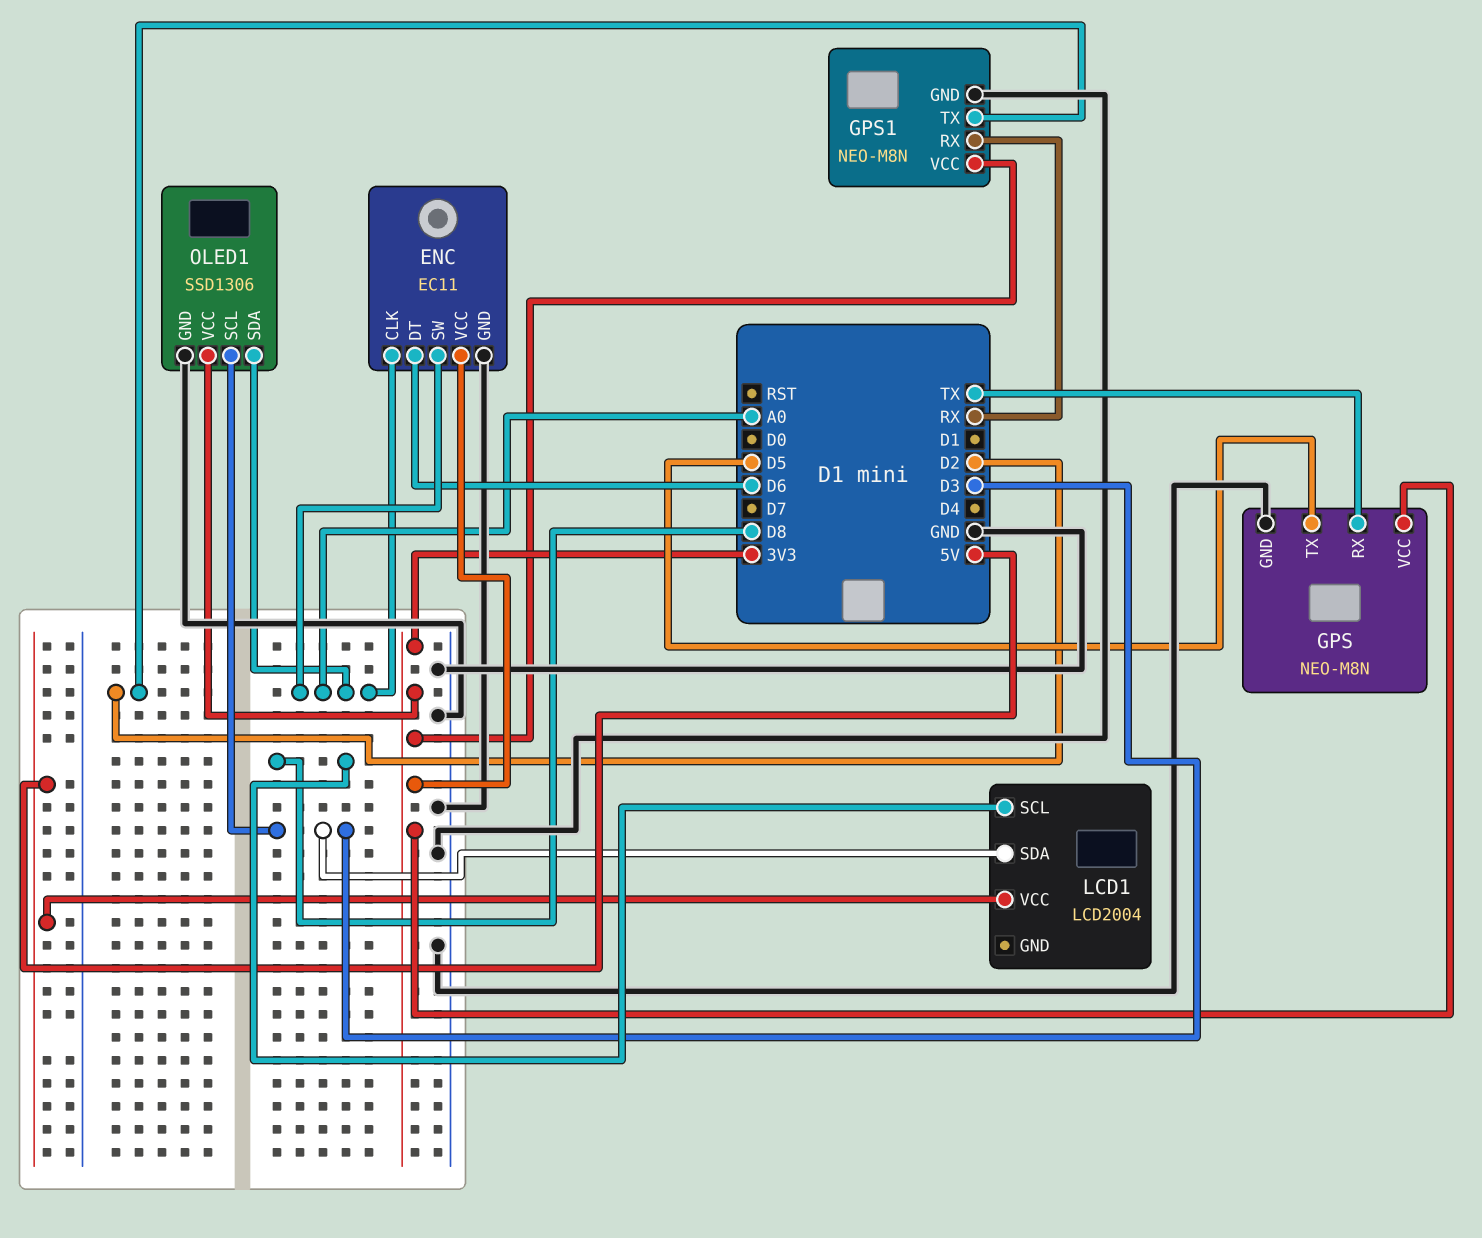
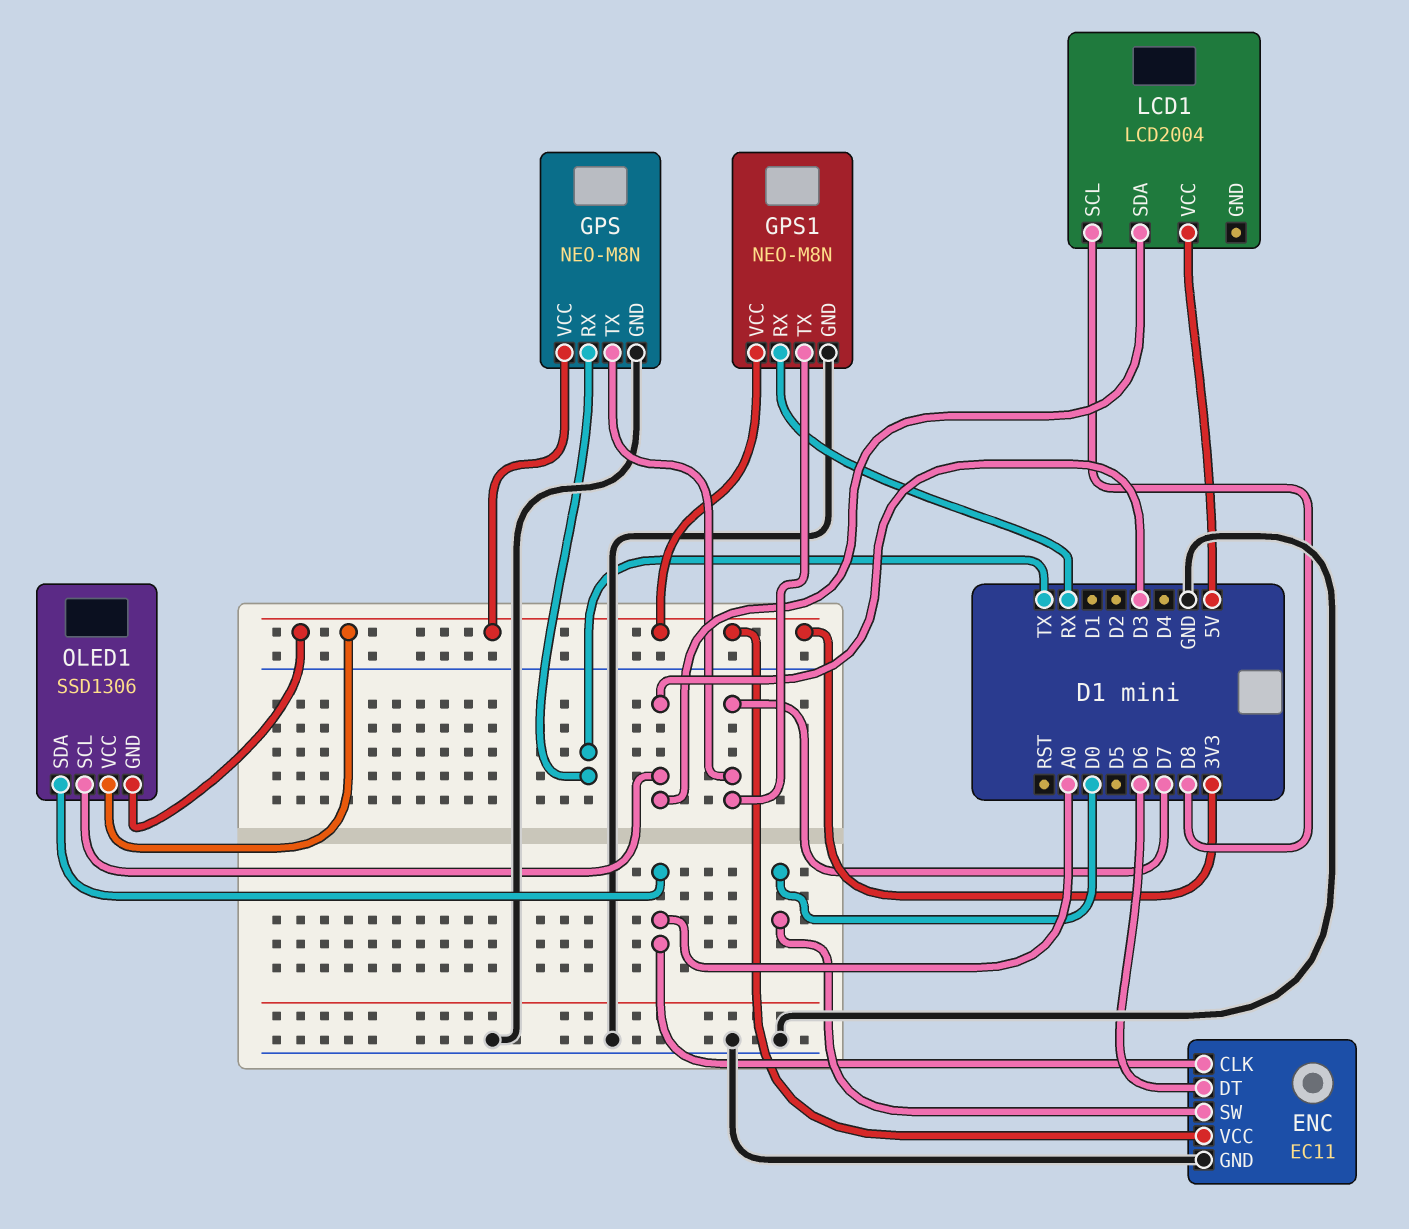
ENC pin SW: A0 -> D0
GPS pin TX: D5 -> D7
GPS1 pin TX: D2 -> D7
OLED1 pin GND: GND -> 3V3

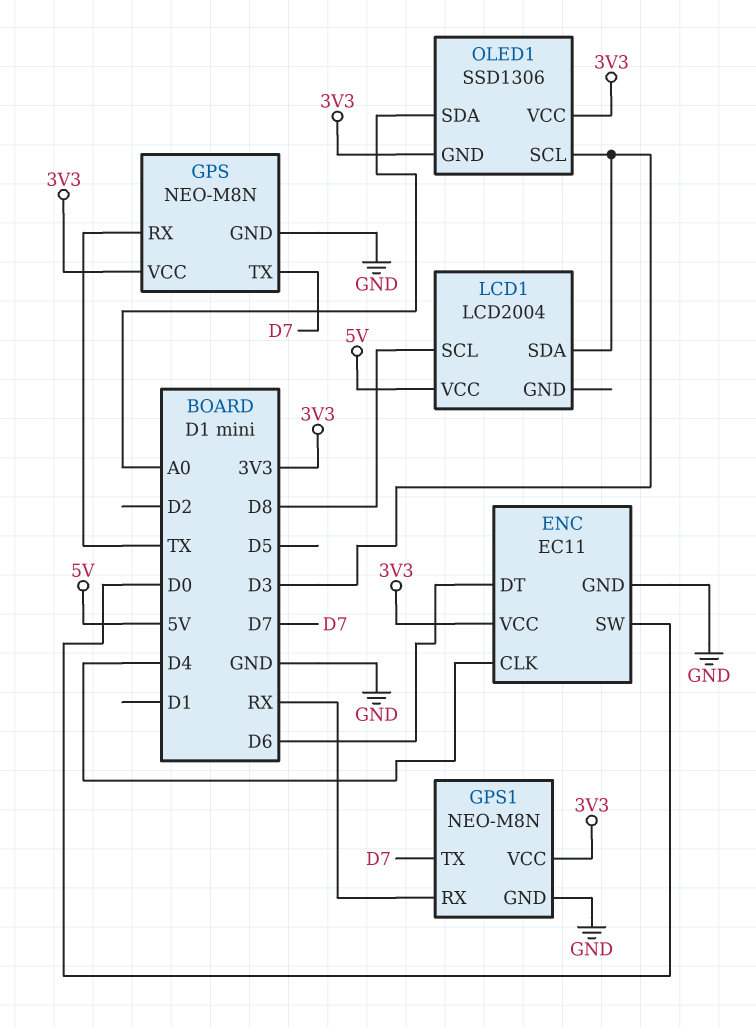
ENC pin CLK: A0 -> D4

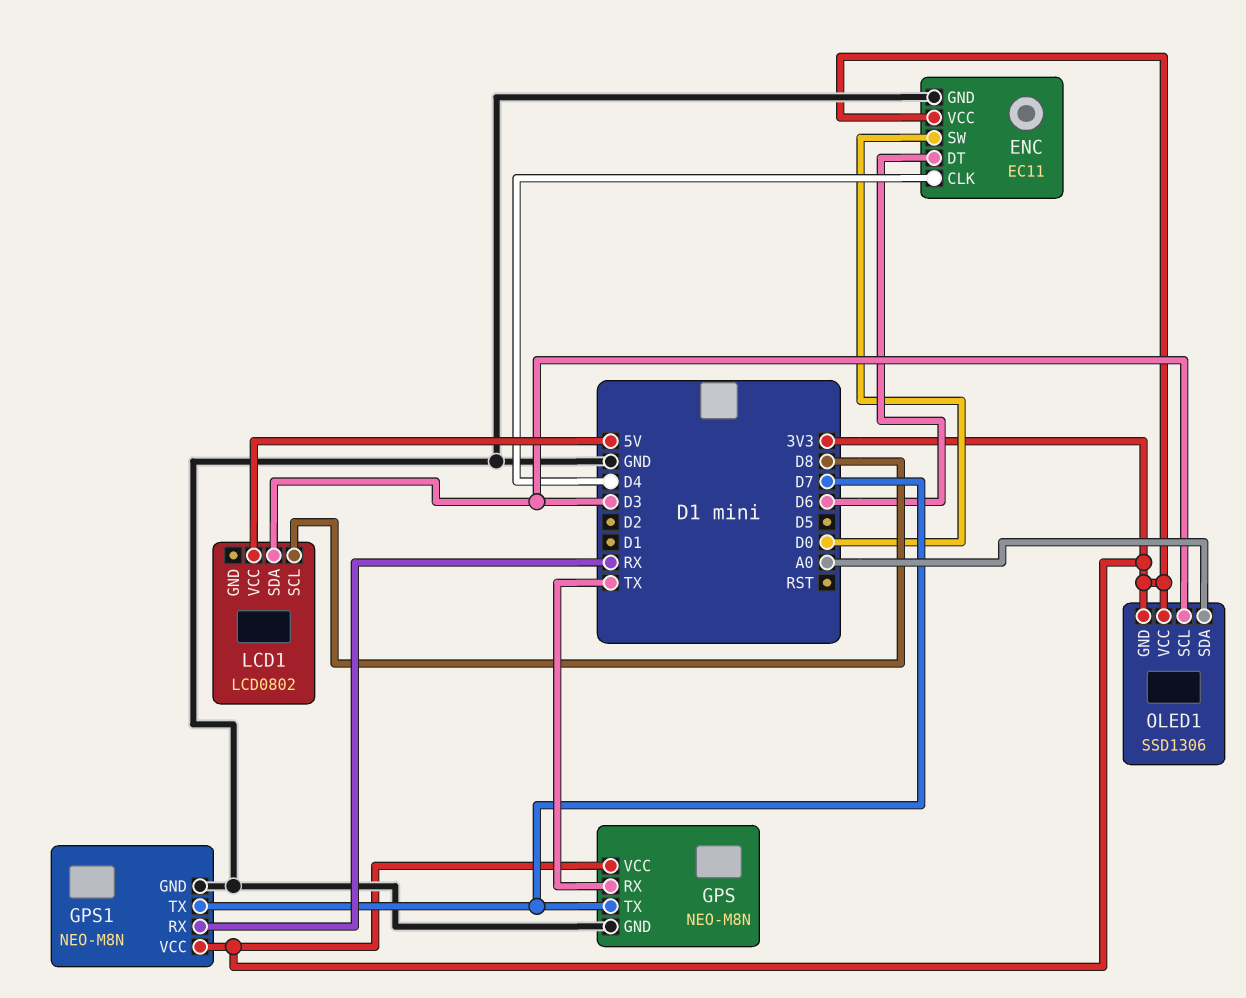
LCD1: LCD2004 -> LCD0802

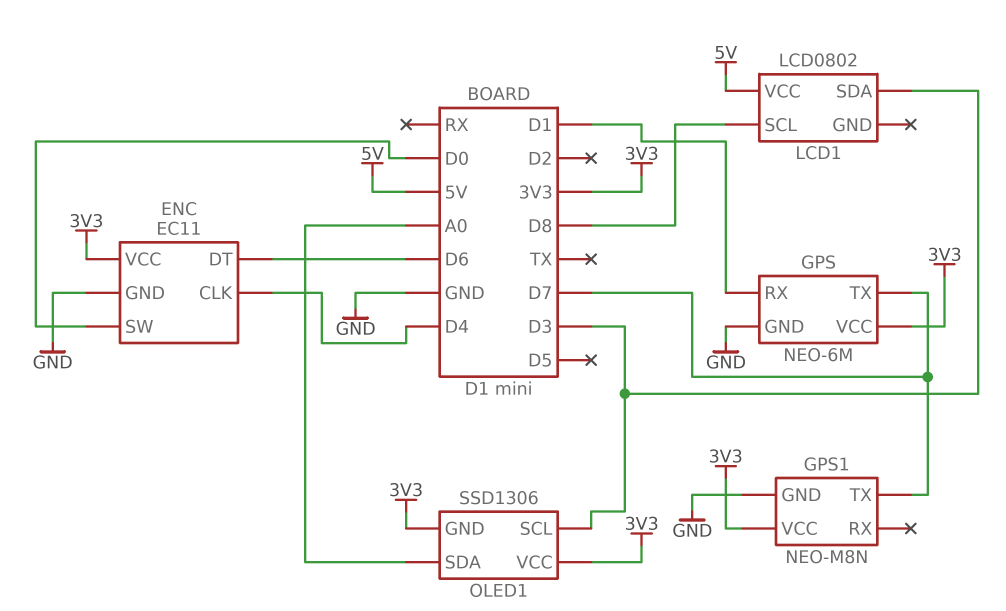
GPS: NEO-M8N -> NEO-6M
GPS pin RX: TX -> D1
GPS1 pin RX: RX -> none

